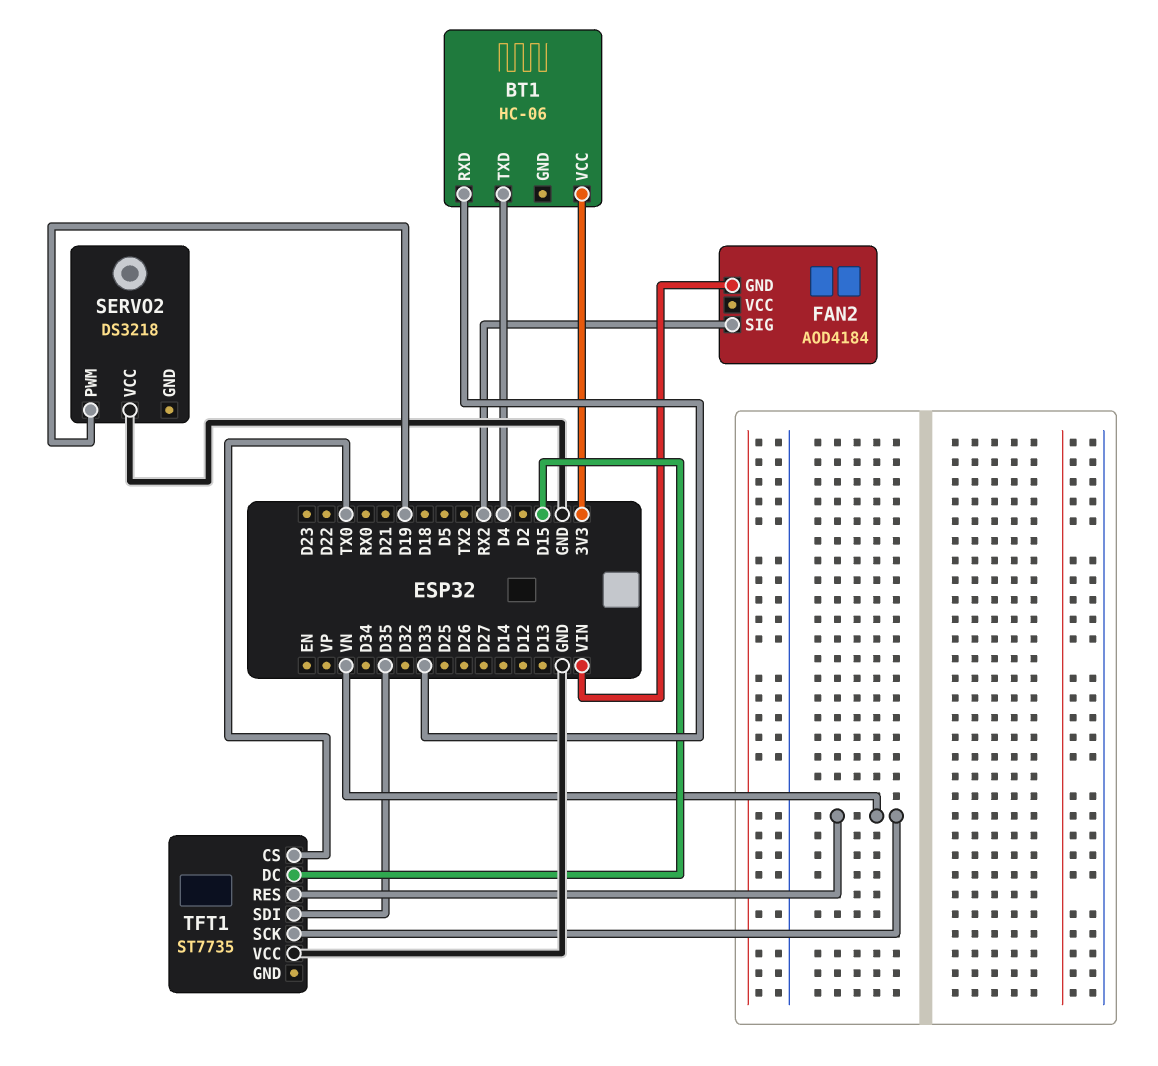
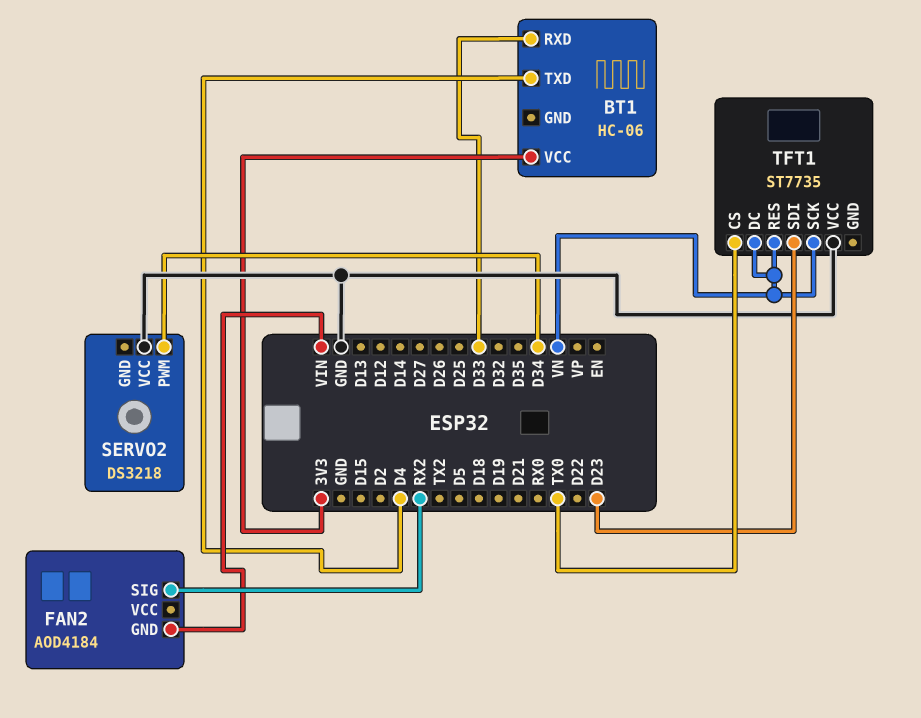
SERVO2 pin PWM: D19 -> D34
TFT1 pin DC: D15 -> VN
TFT1 pin SDI: D35 -> D23

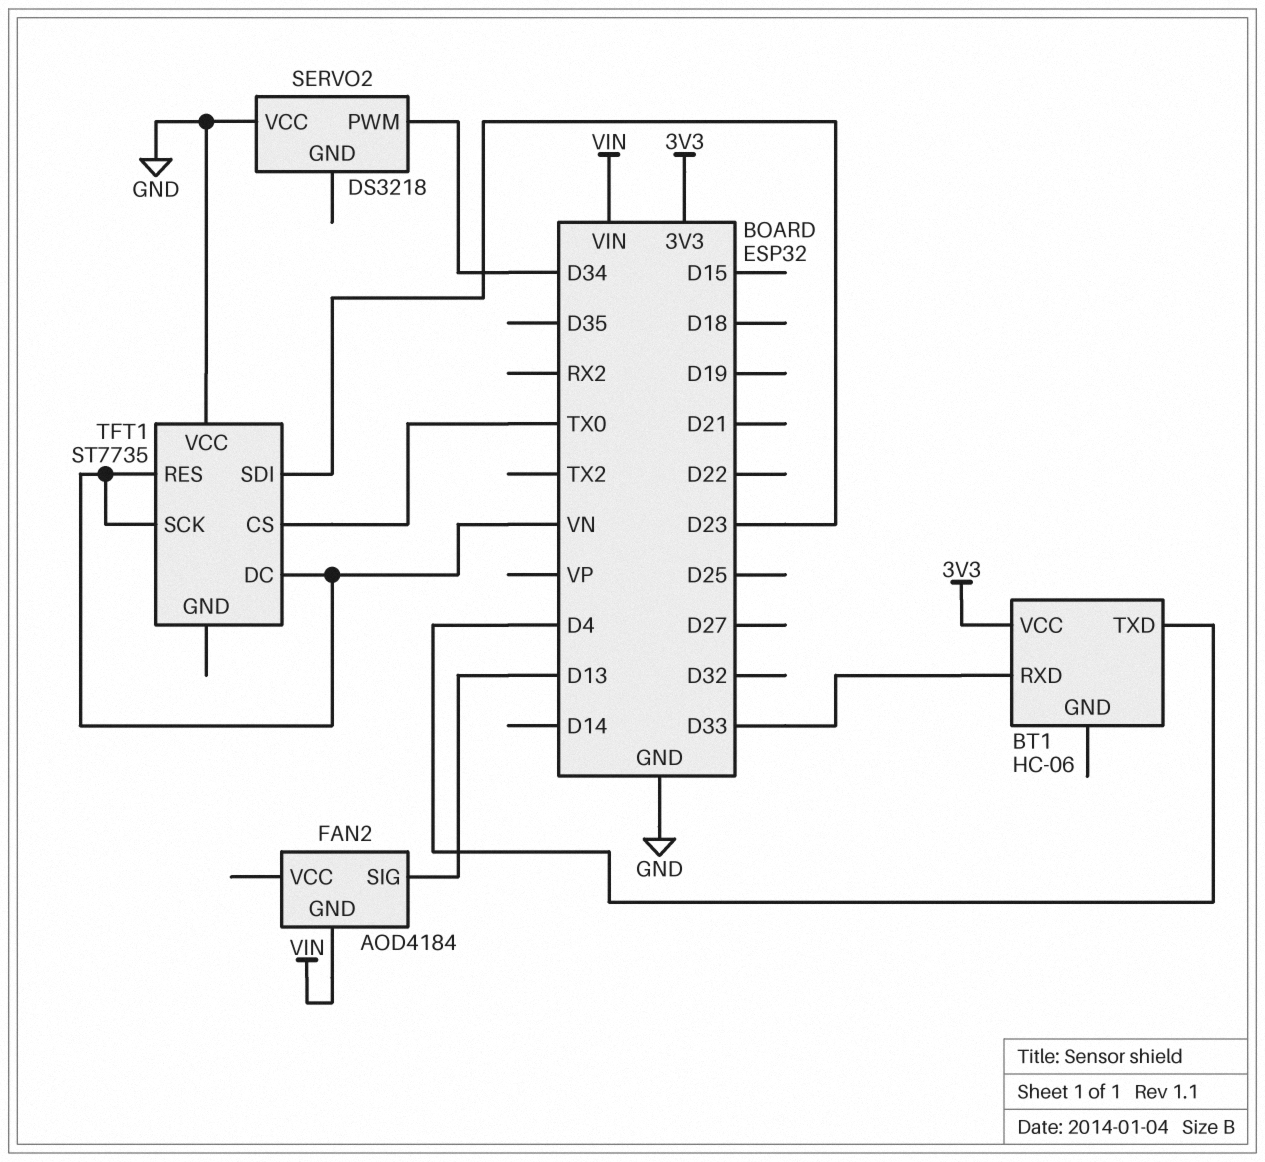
FAN2 pin SIG: RX2 -> D13

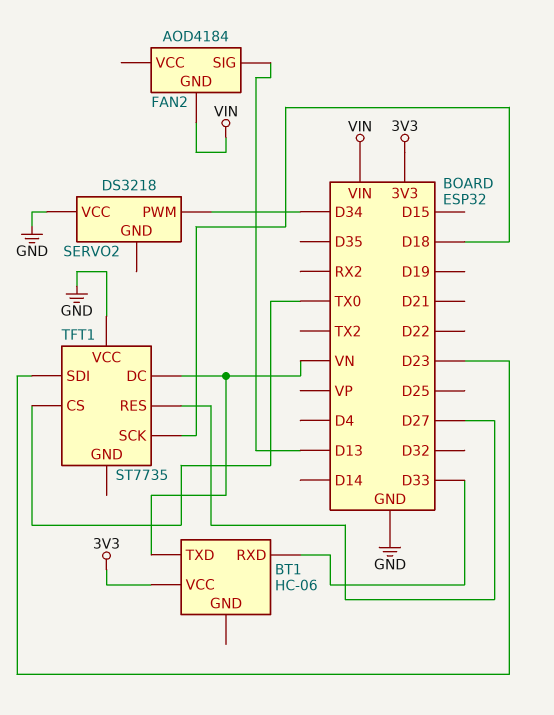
BT1 pin TXD: D4 -> VN
TFT1 pin RES: VN -> D27
TFT1 pin SCK: VN -> D18

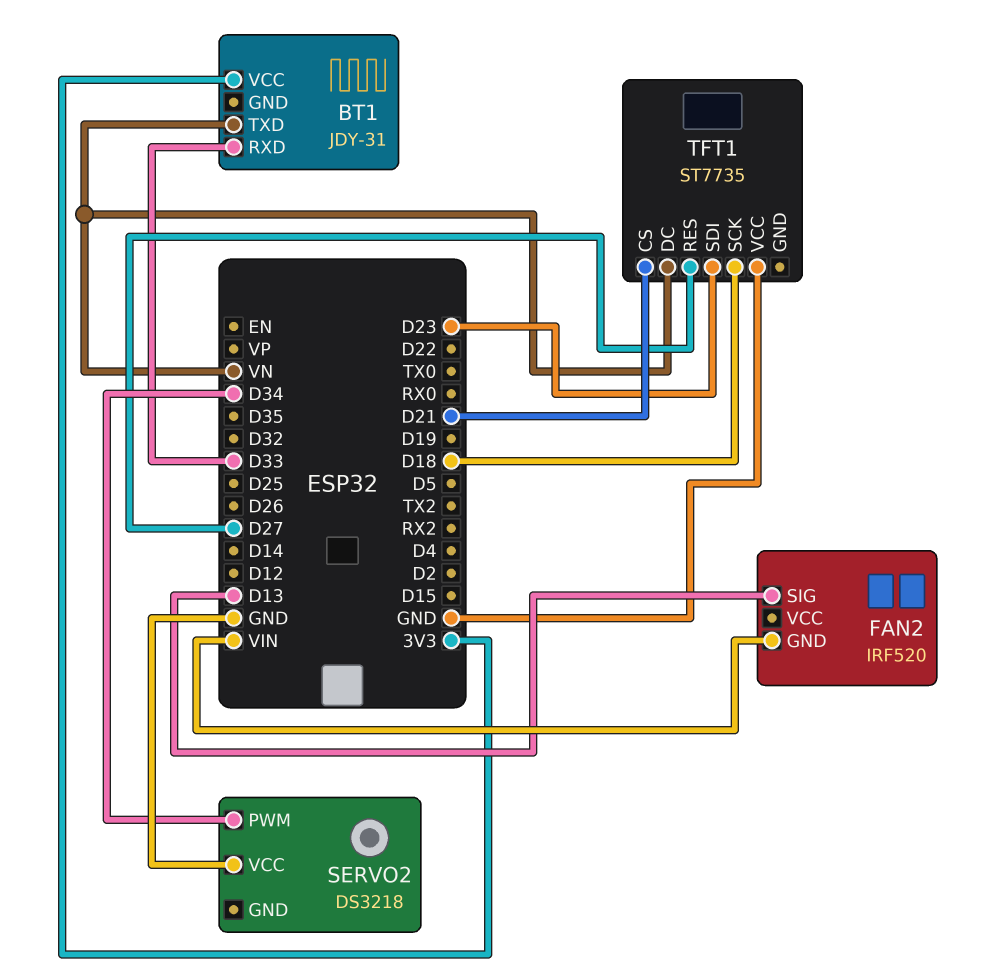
BT1: HC-06 -> JDY-31
FAN2: AOD4184 -> IRF520
TFT1 pin CS: TX0 -> D21

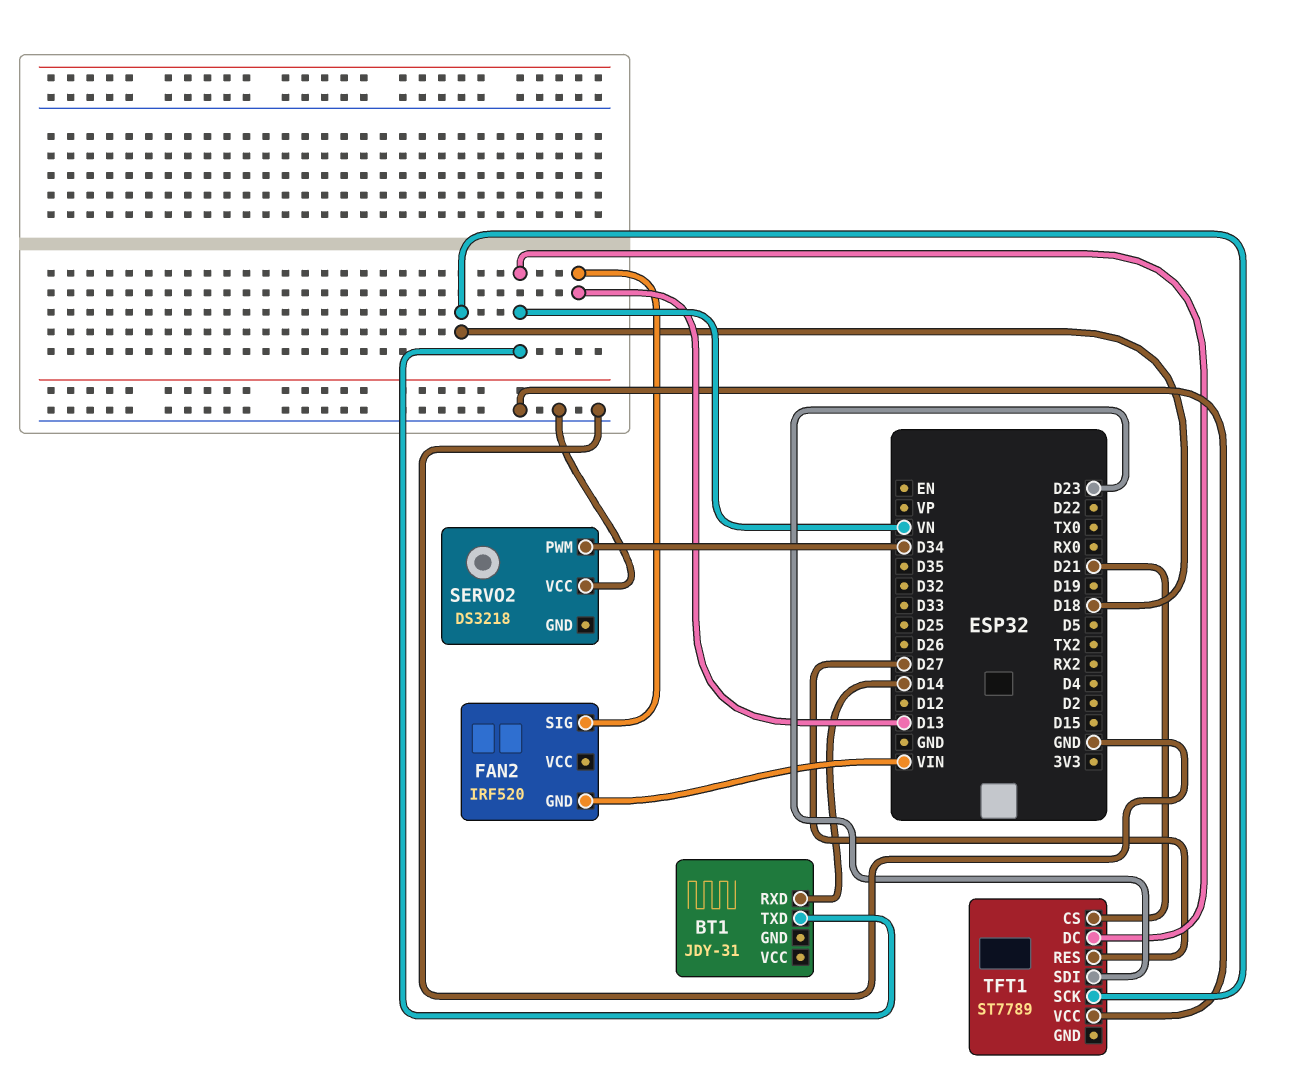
BT1 pin RXD: D33 -> D14
BT1 pin VCC: 3V3 -> none
TFT1: ST7735 -> ST7789

